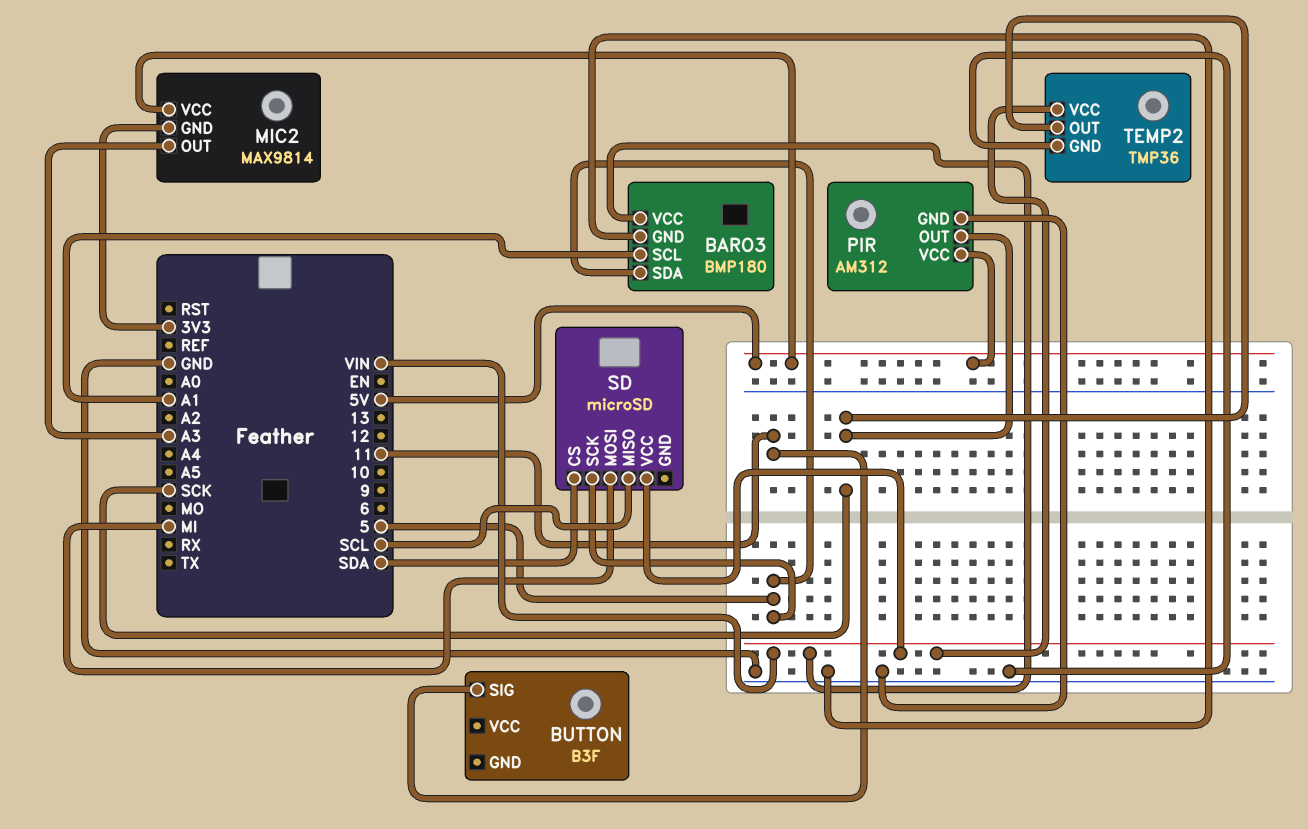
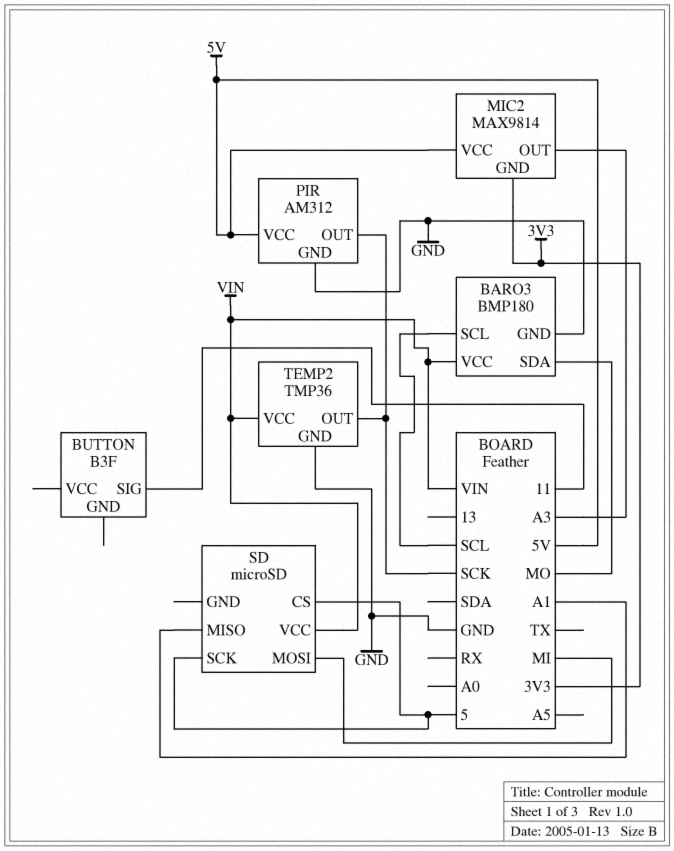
BARO3 pin SCL: A1 -> SCL
BARO3 pin SDA: 5 -> MO
SD pin CS: SDA -> 5
SD pin MISO: SCL -> A1

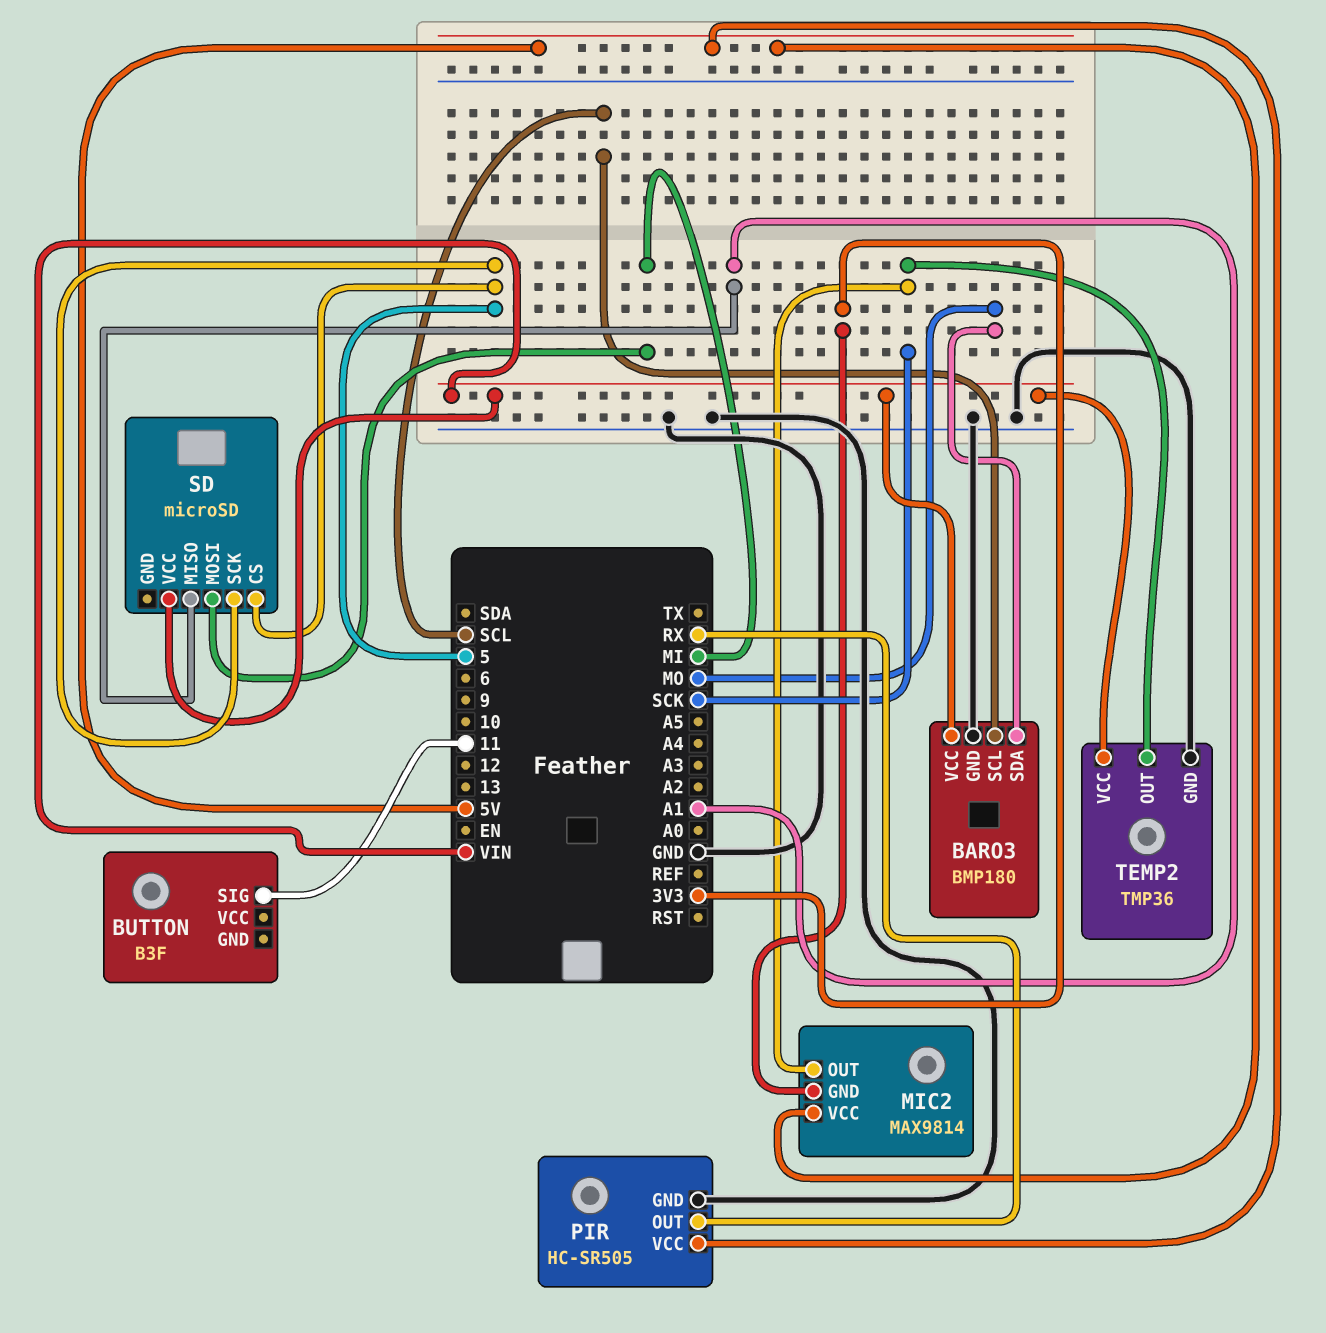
MIC2 pin OUT: A3 -> SCK
PIR: AM312 -> HC-SR505
PIR pin OUT: SCK -> RX

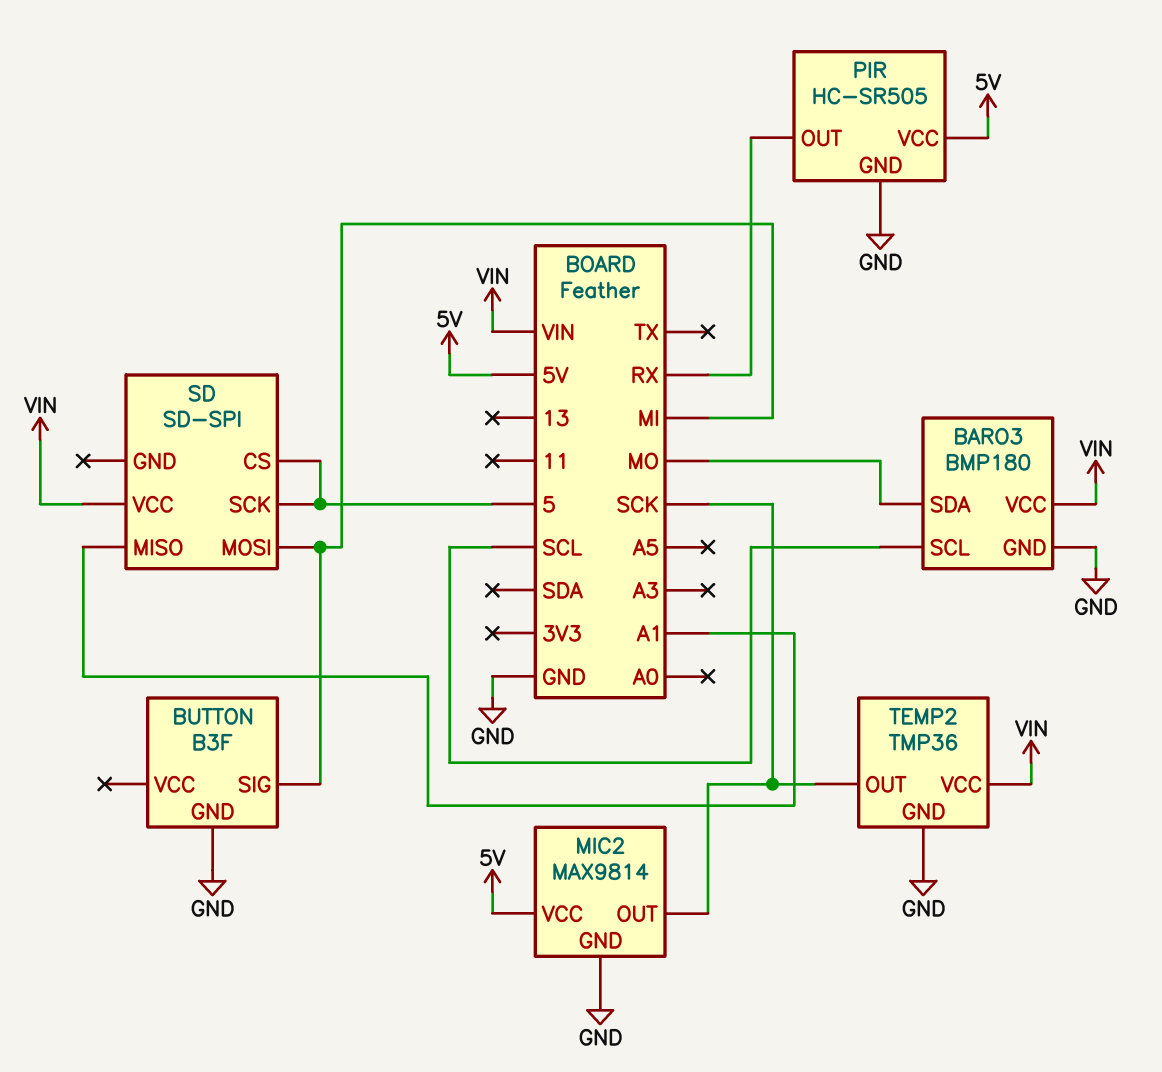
BUTTON pin GND: none -> GND
BUTTON pin SIG: 11 -> MI
MIC2 pin GND: 3V3 -> GND
SD: microSD -> SD-SPI

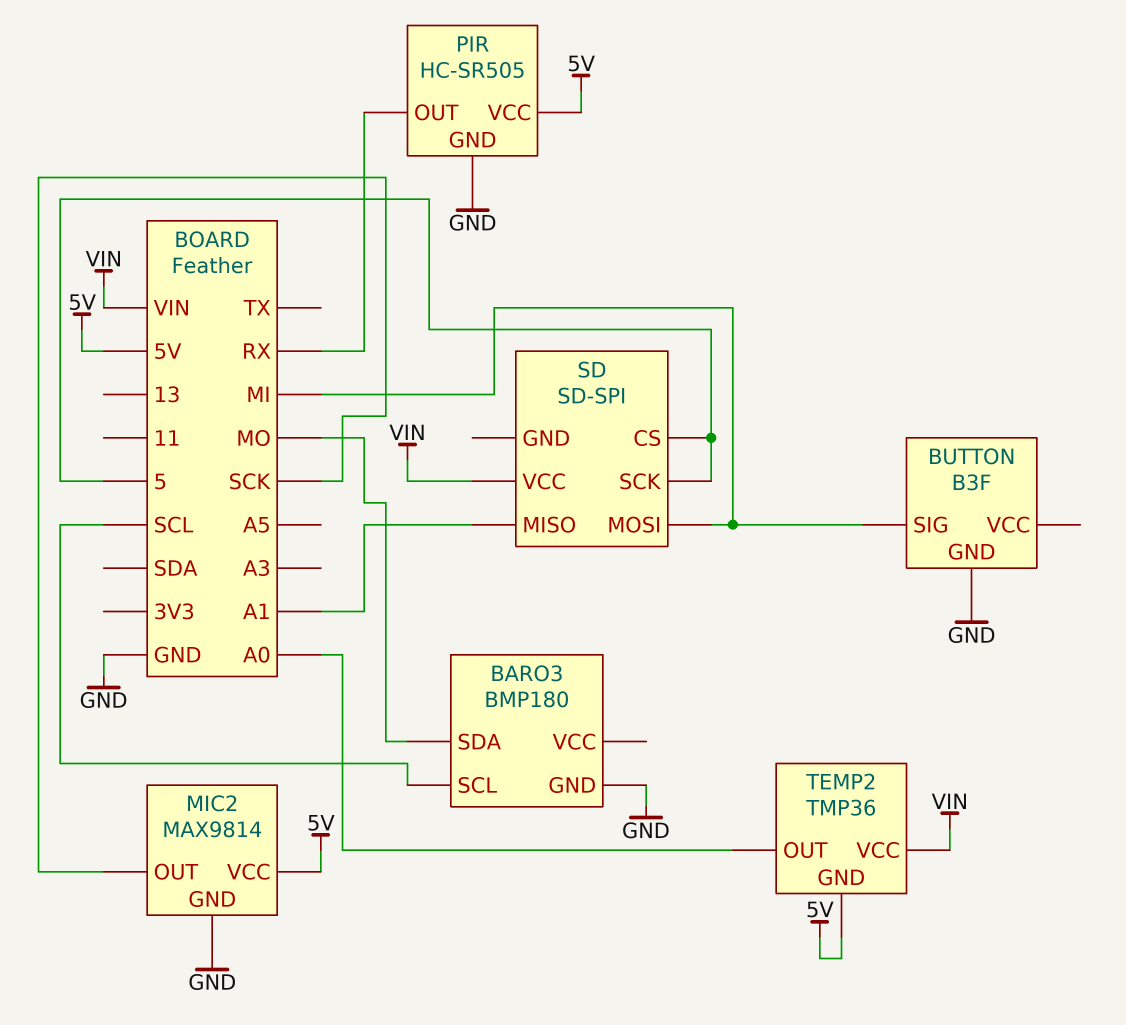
BARO3 pin VCC: VIN -> none
TEMP2 pin GND: GND -> 5V
TEMP2 pin OUT: SCK -> A0

